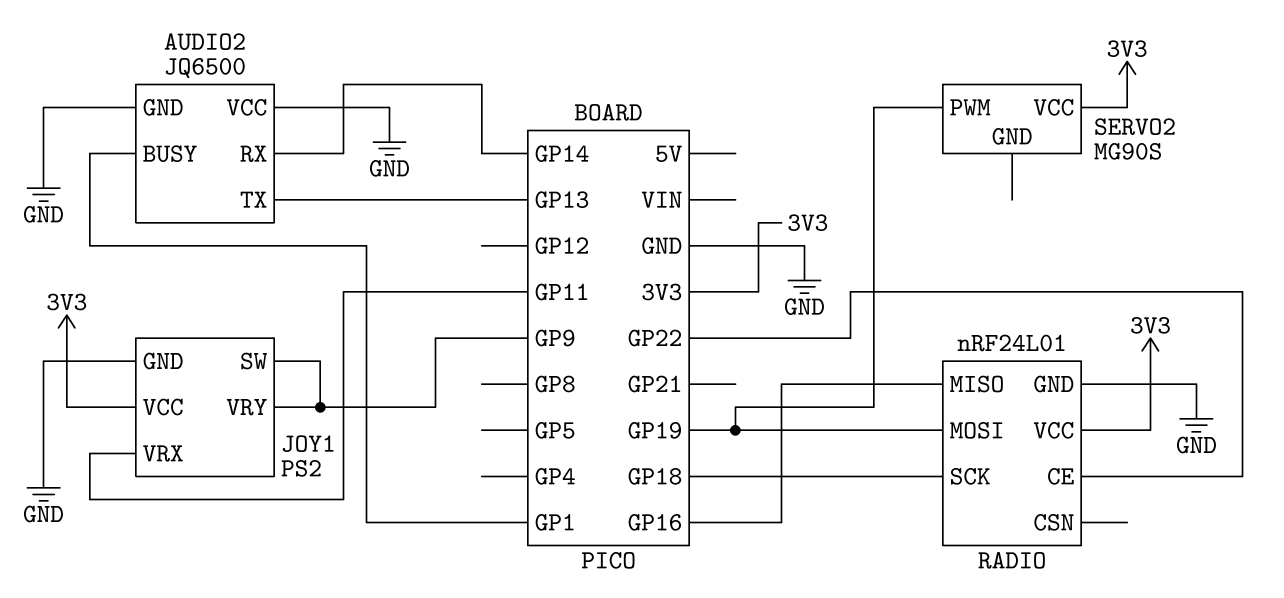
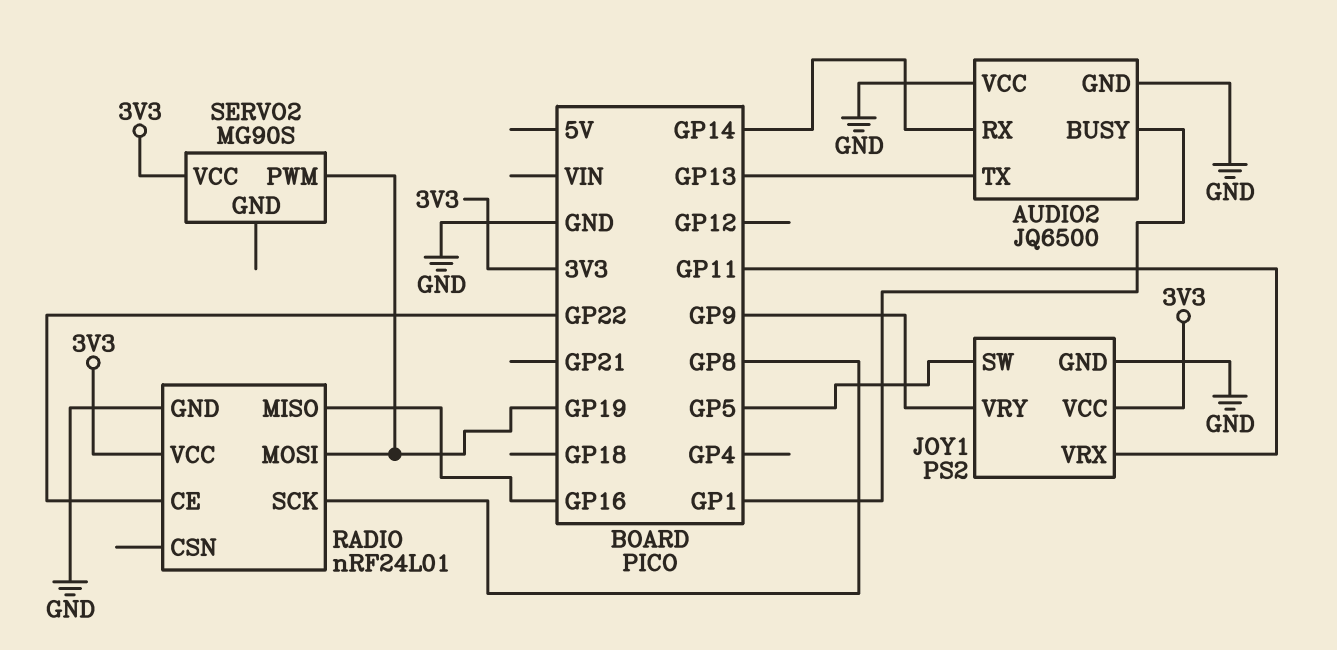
JOY1 pin SW: GP9 -> GP5
RADIO pin SCK: GP18 -> GP8

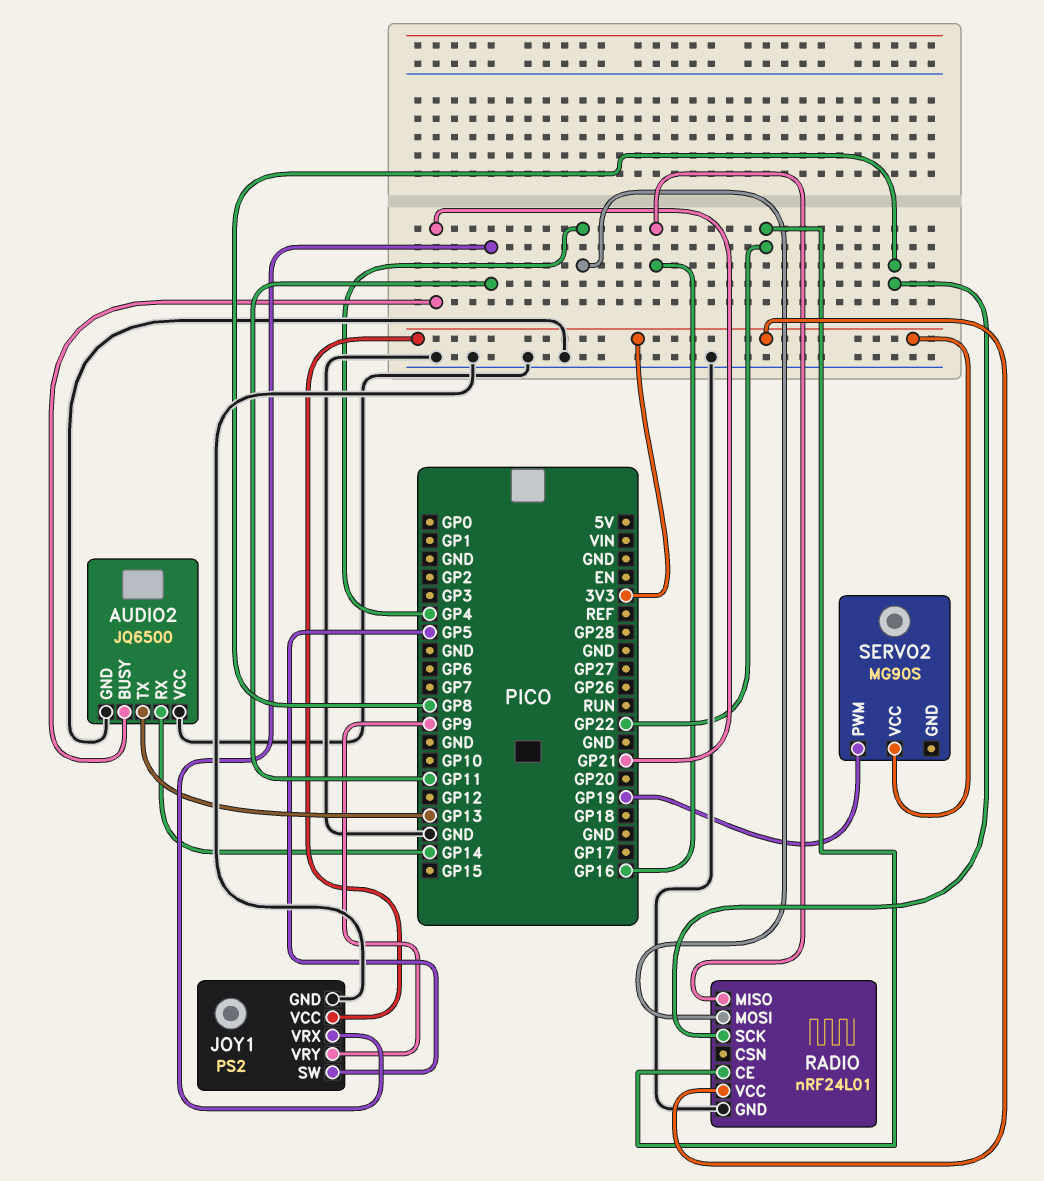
AUDIO2 pin BUSY: GP1 -> GP21
RADIO pin MOSI: GP19 -> GP4

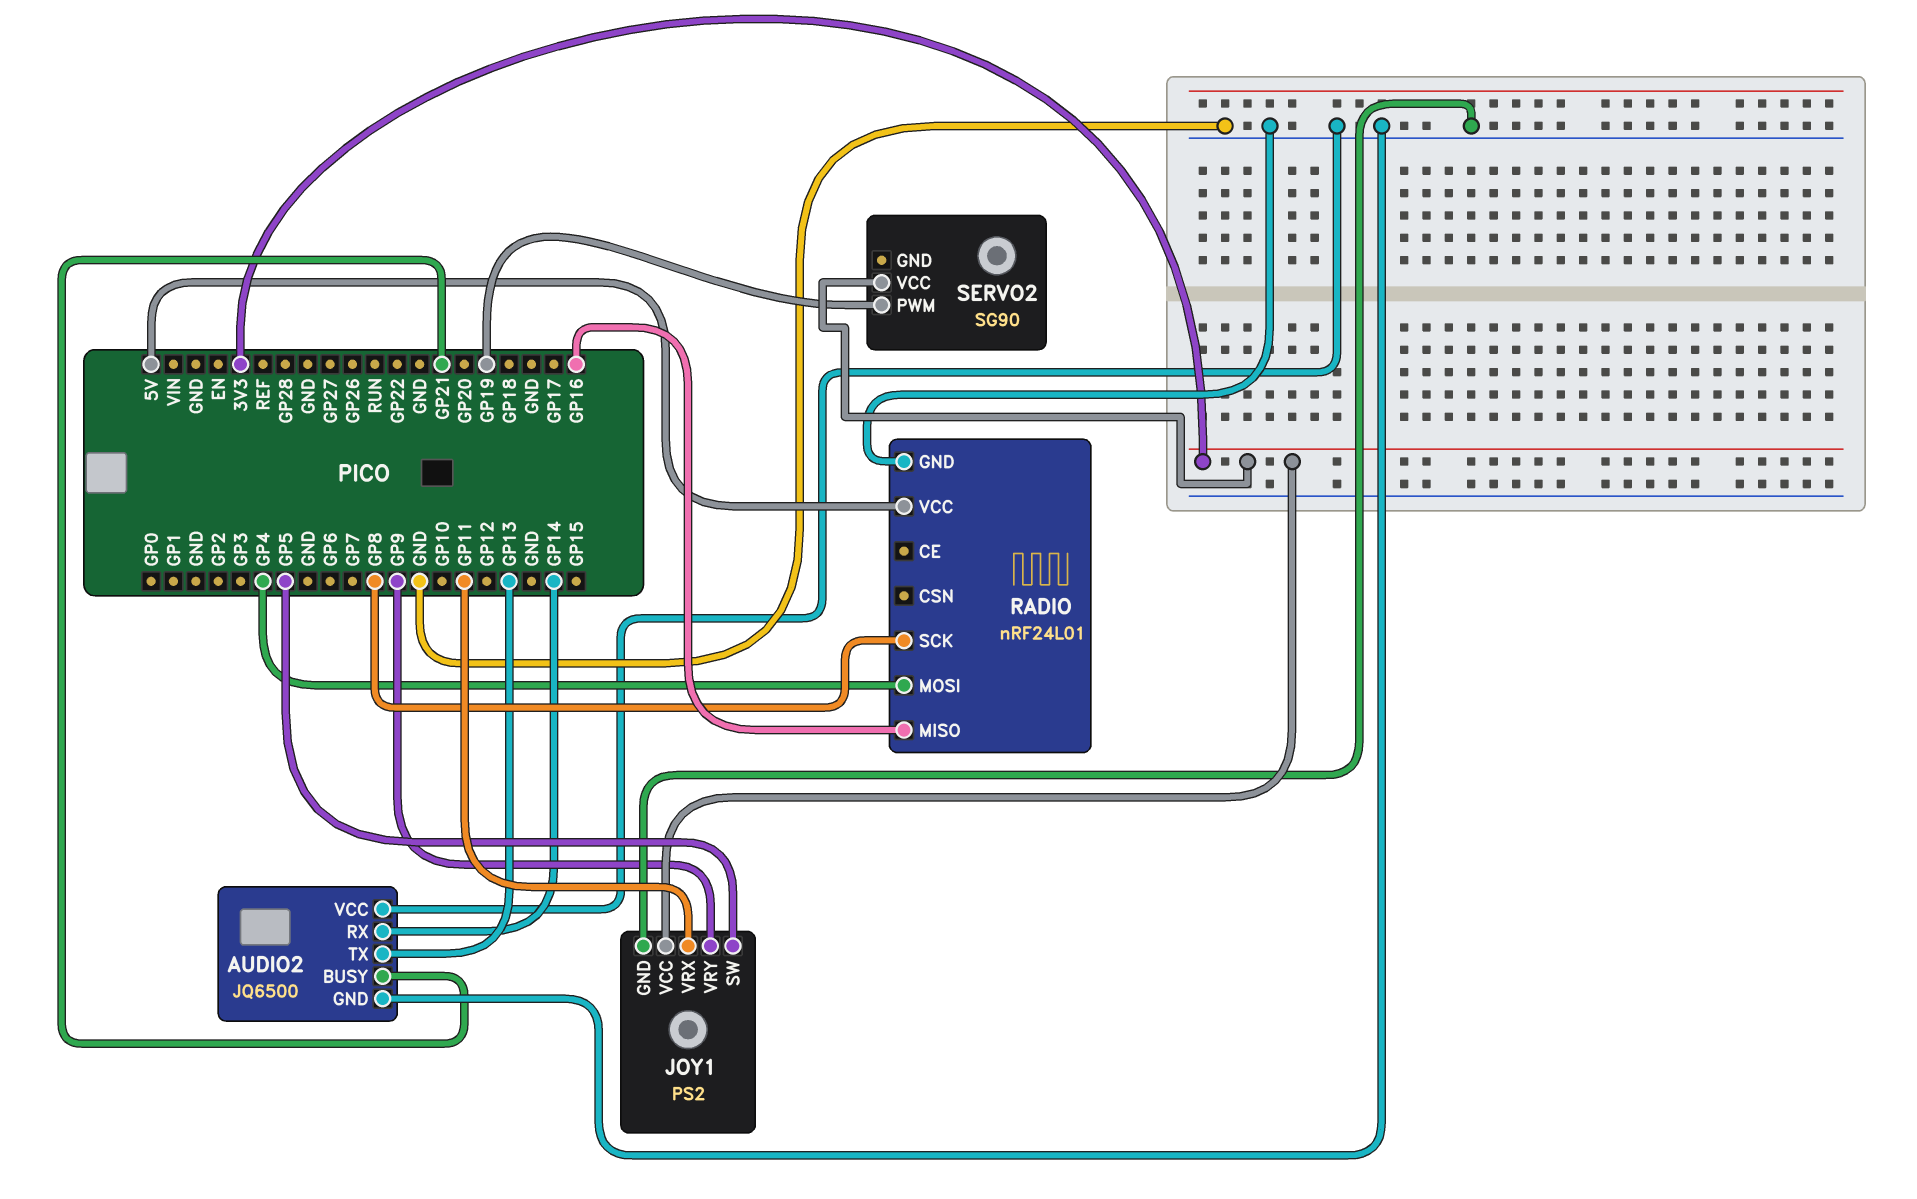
RADIO pin CE: GP22 -> none
RADIO pin VCC: 3V3 -> 5V
SERVO2: MG90S -> SG90

